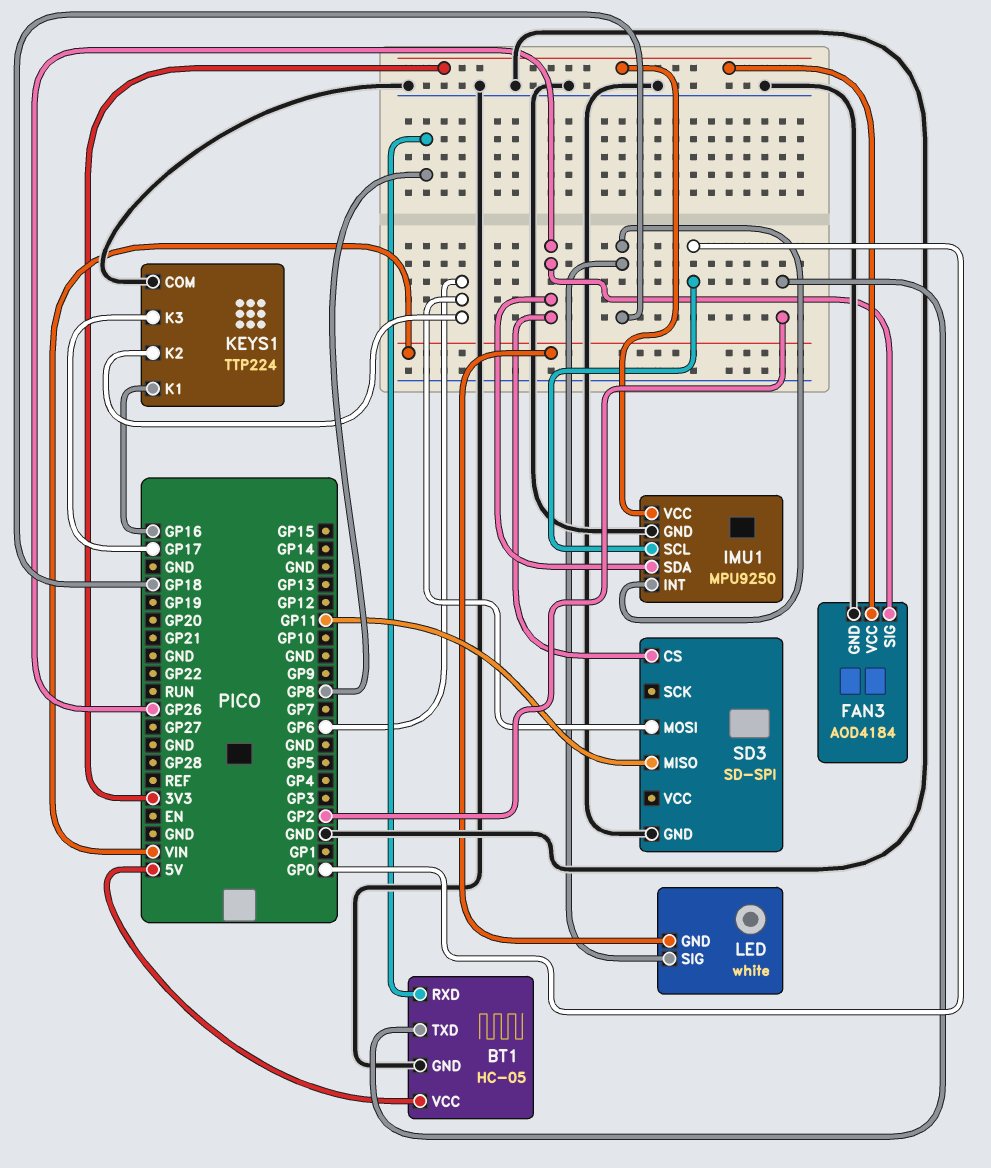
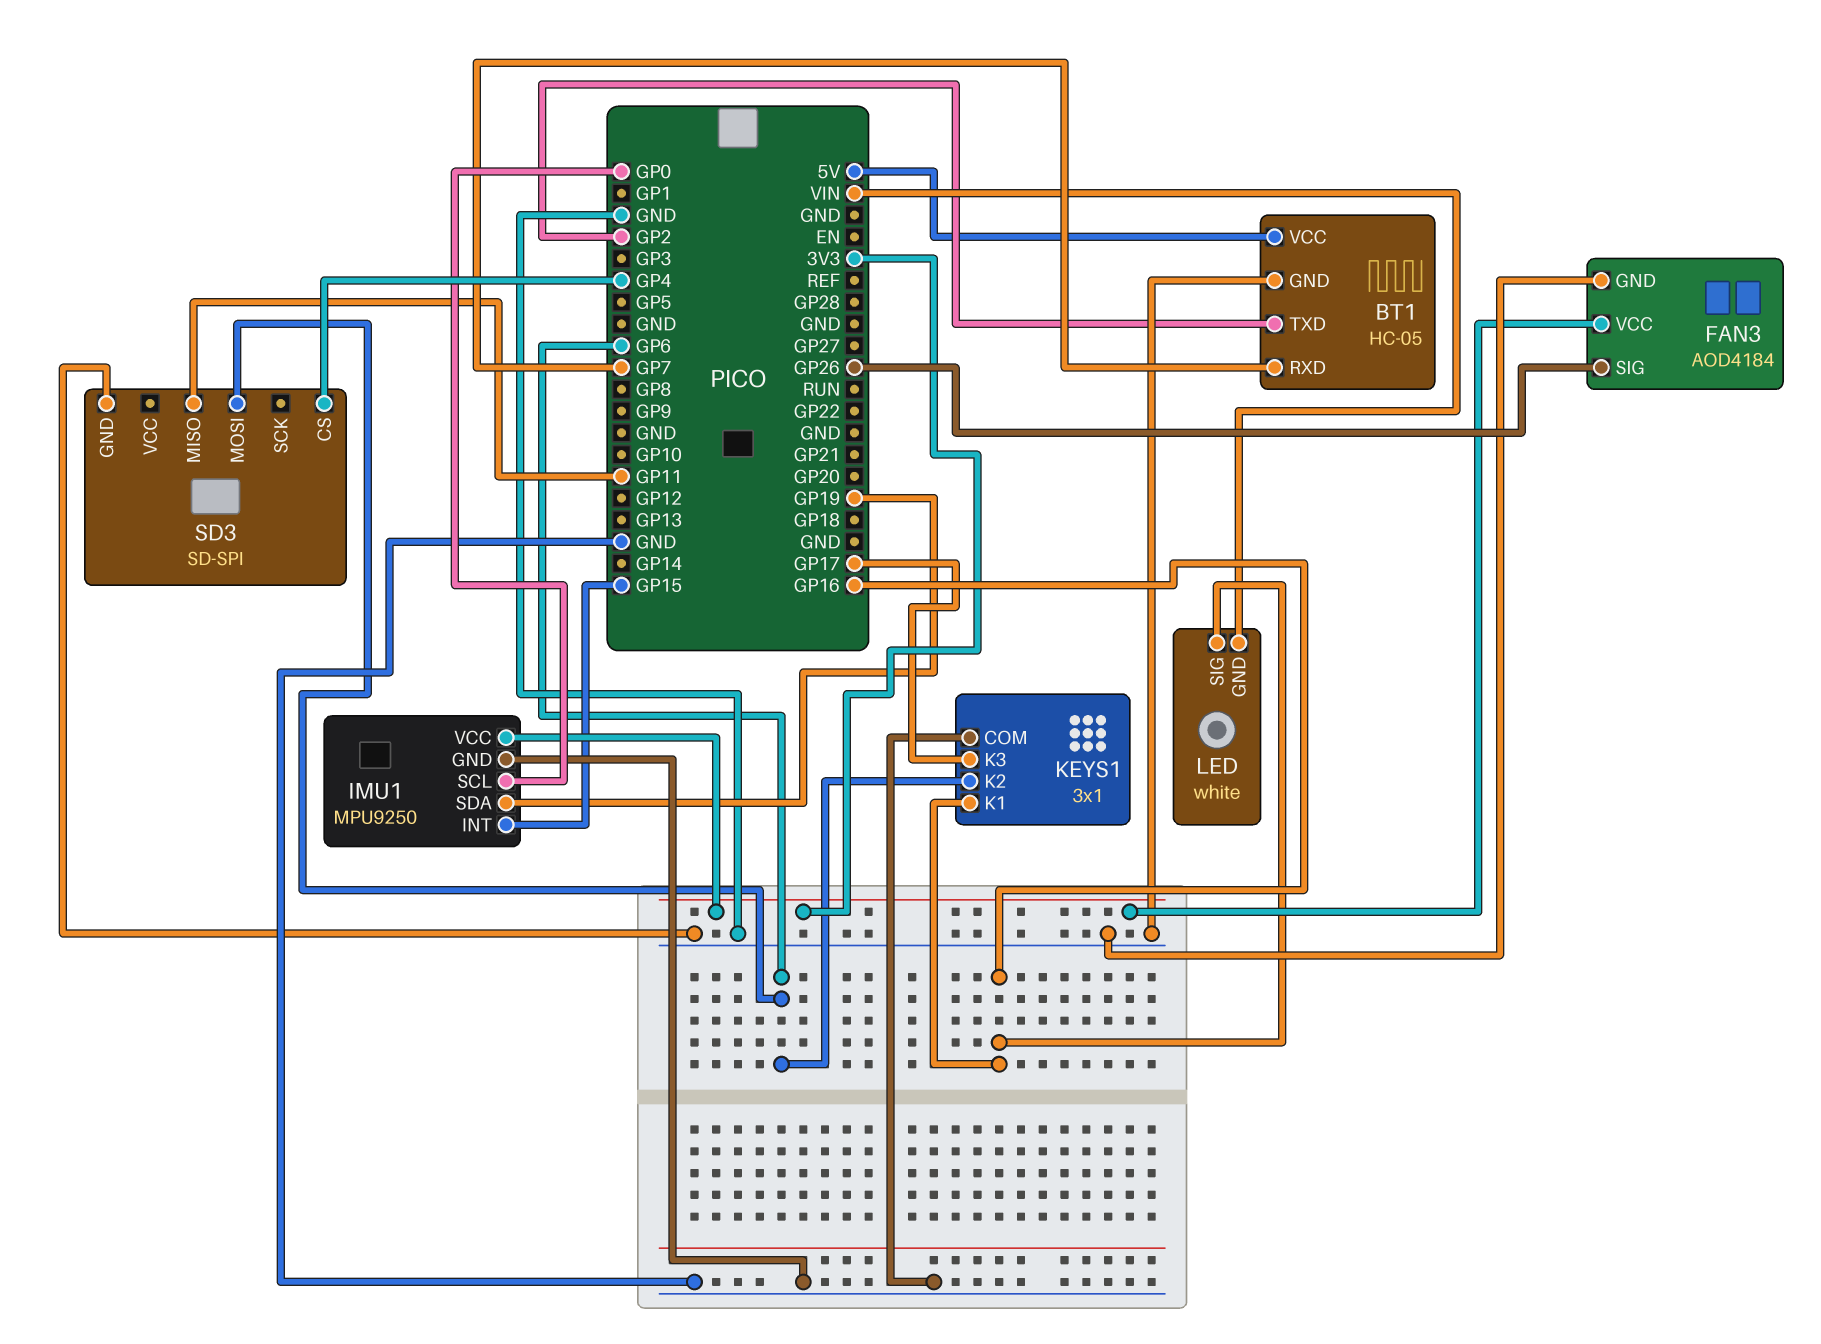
BT1 pin RXD: GP8 -> GP7
IMU1 pin INT: GP18 -> GP15
IMU1 pin SDA: GP26 -> GP19
KEYS1: TTP224 -> 3x1
LED pin SIG: GP18 -> GP16
SD3 pin CS: GP26 -> GP4

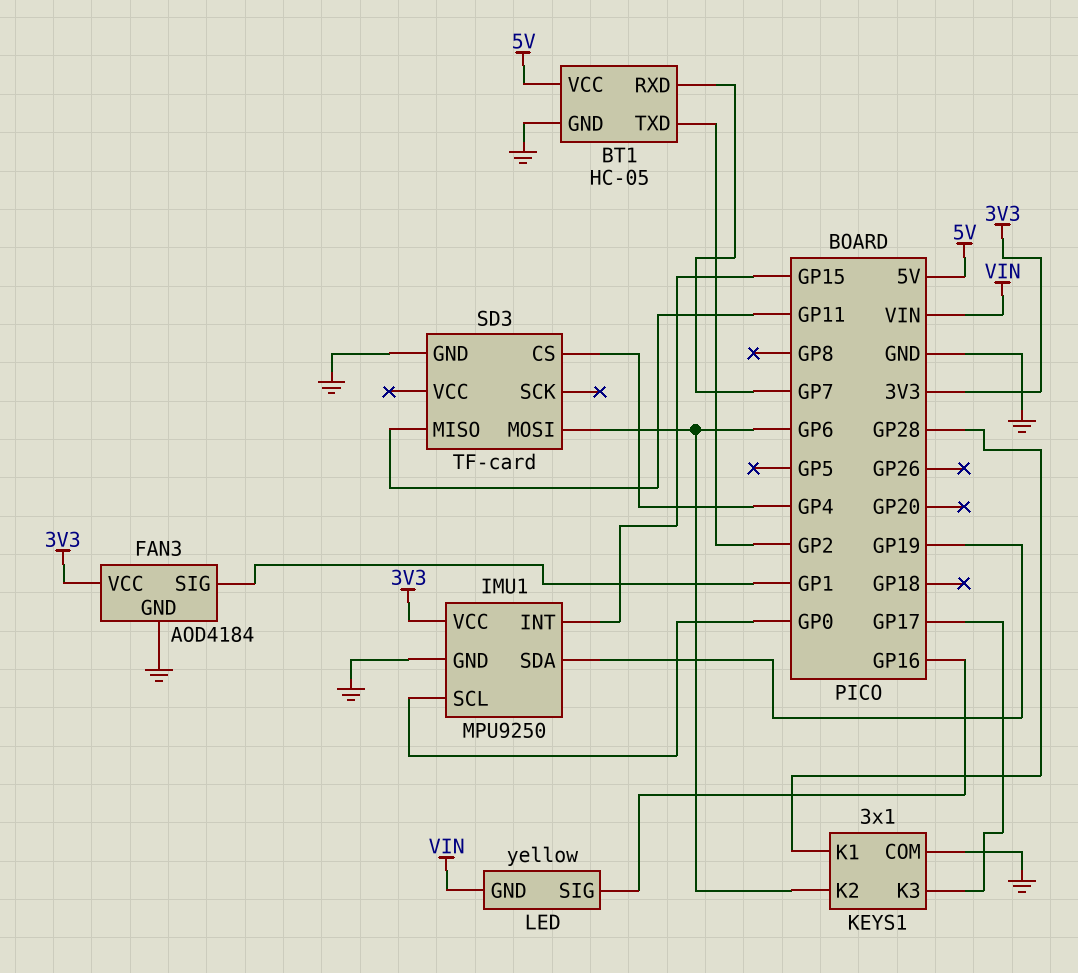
FAN3 pin SIG: GP26 -> GP1
KEYS1 pin K1: GP16 -> GP28
LED: white -> yellow
SD3: SD-SPI -> TF-card

